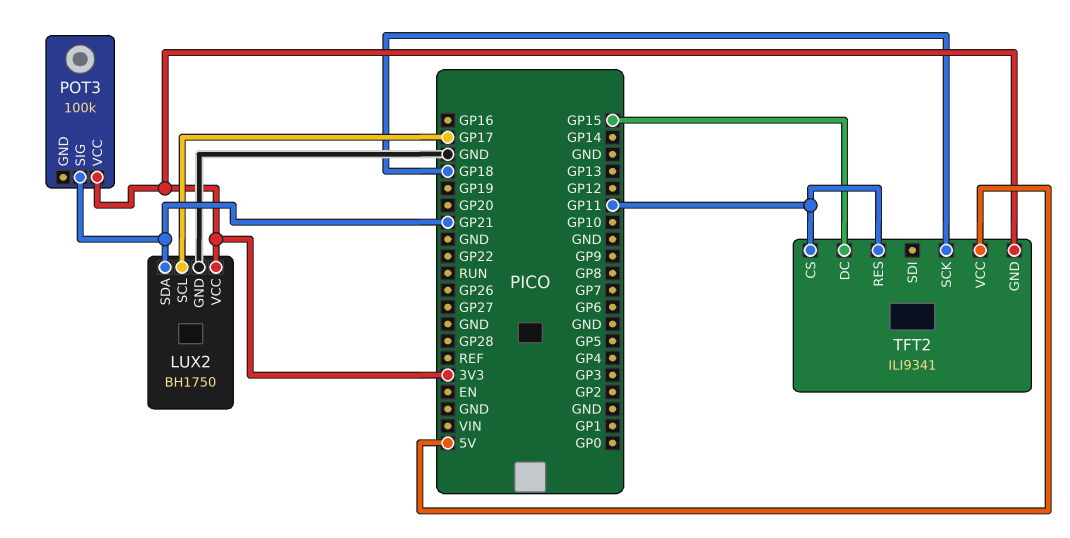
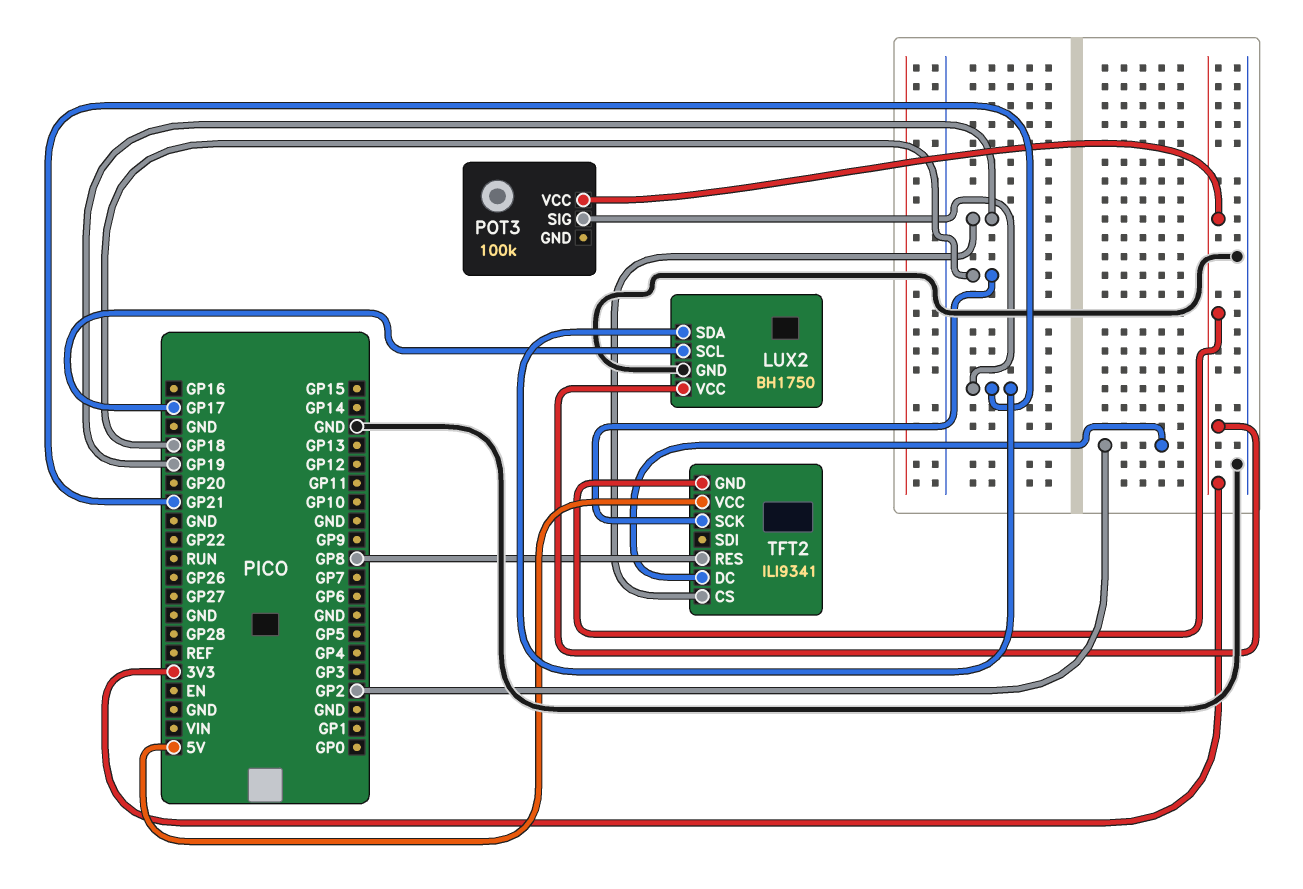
TFT2 pin CS: GP11 -> GP19
TFT2 pin DC: GP15 -> GP2
TFT2 pin RES: GP11 -> GP8

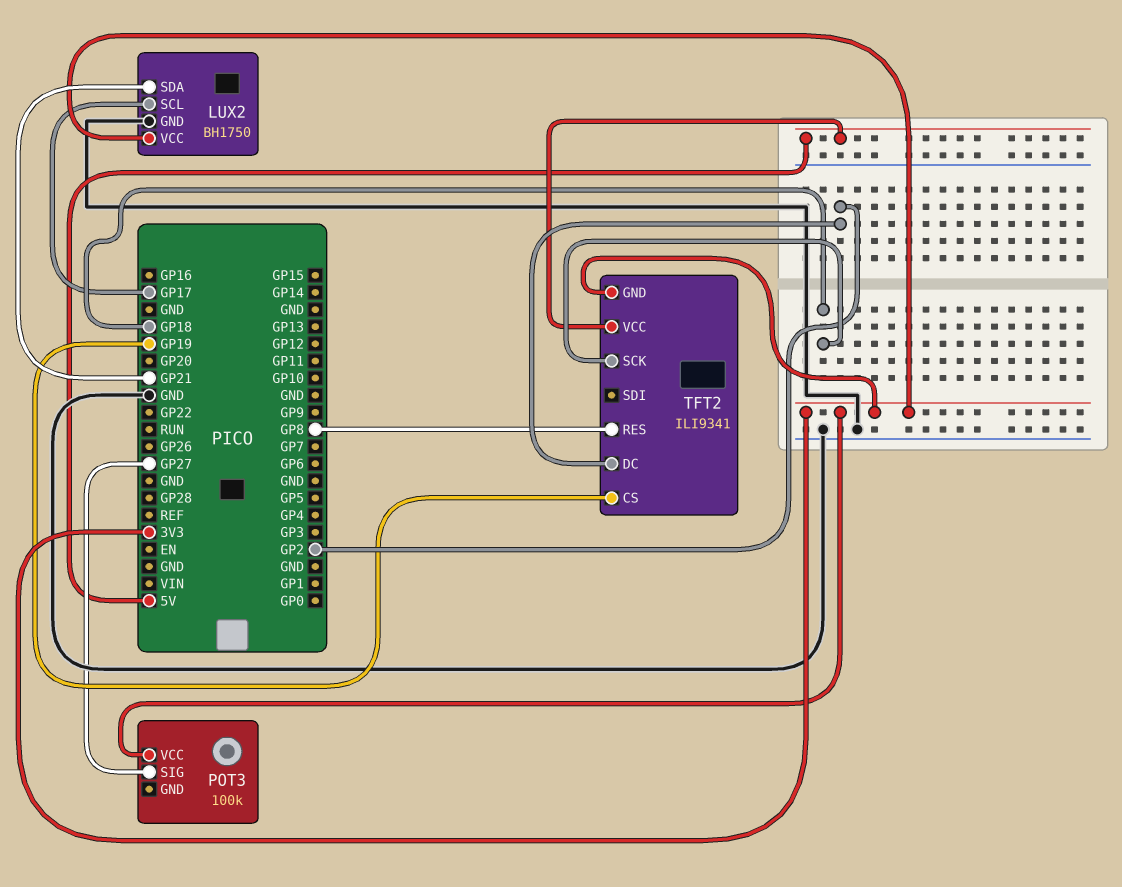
POT3 pin SIG: GP21 -> GP27

